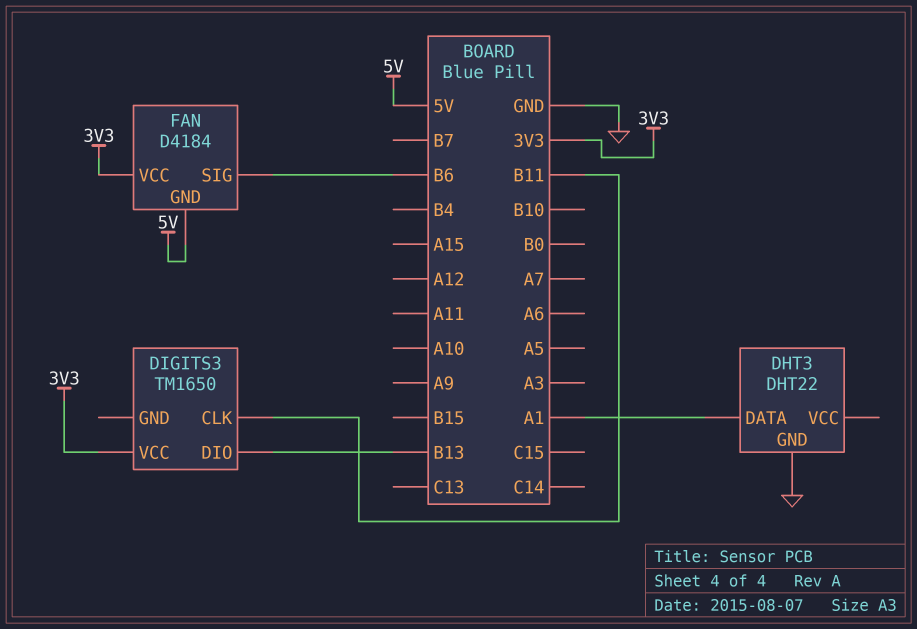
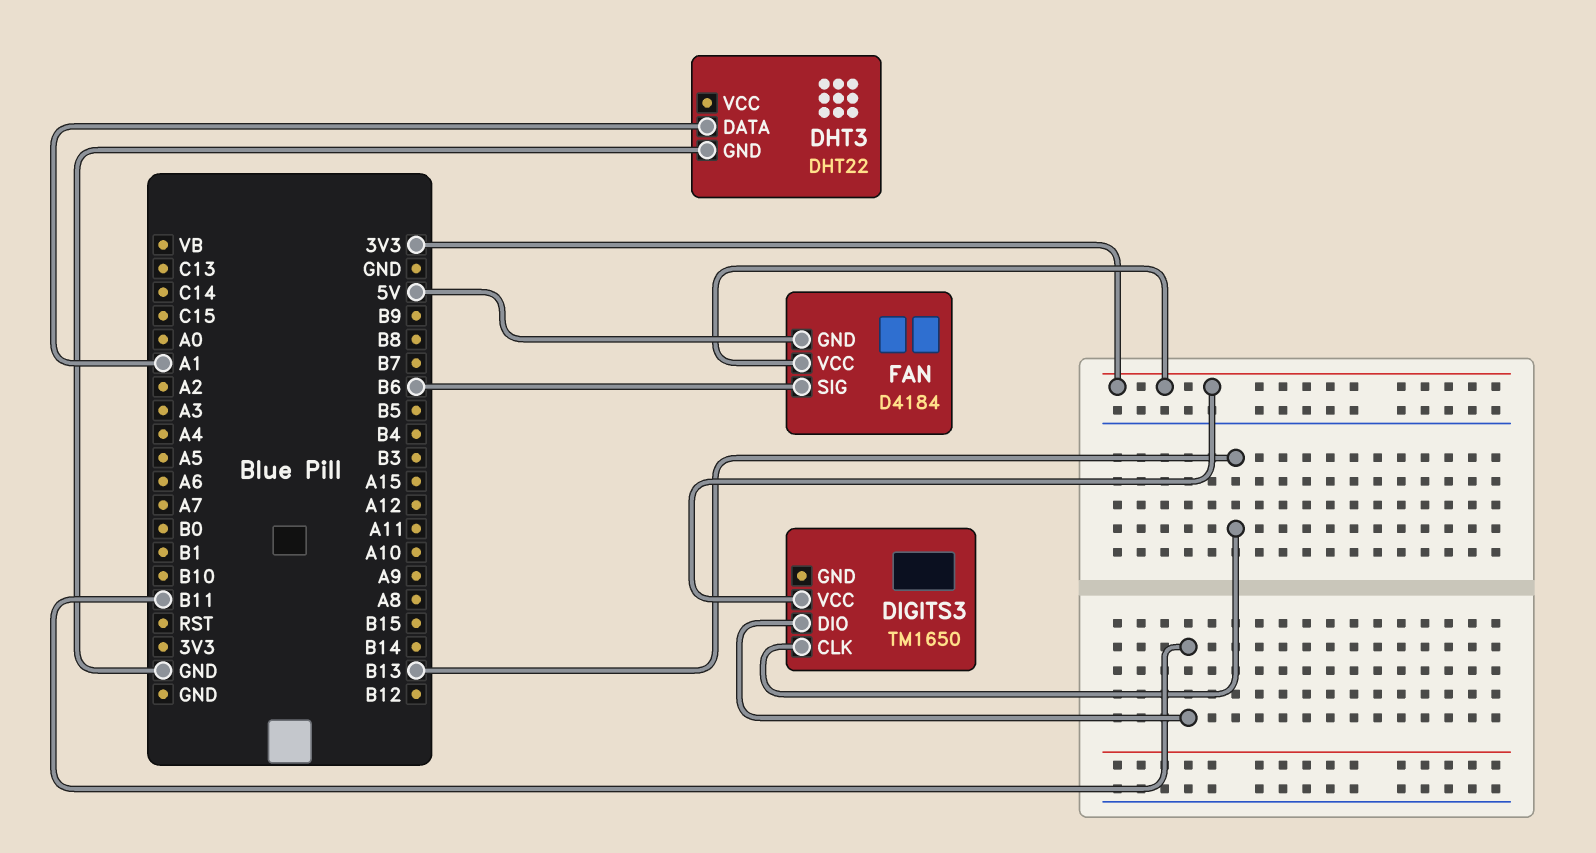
DIGITS3 pin CLK: B11 -> B13
DIGITS3 pin DIO: B13 -> B11

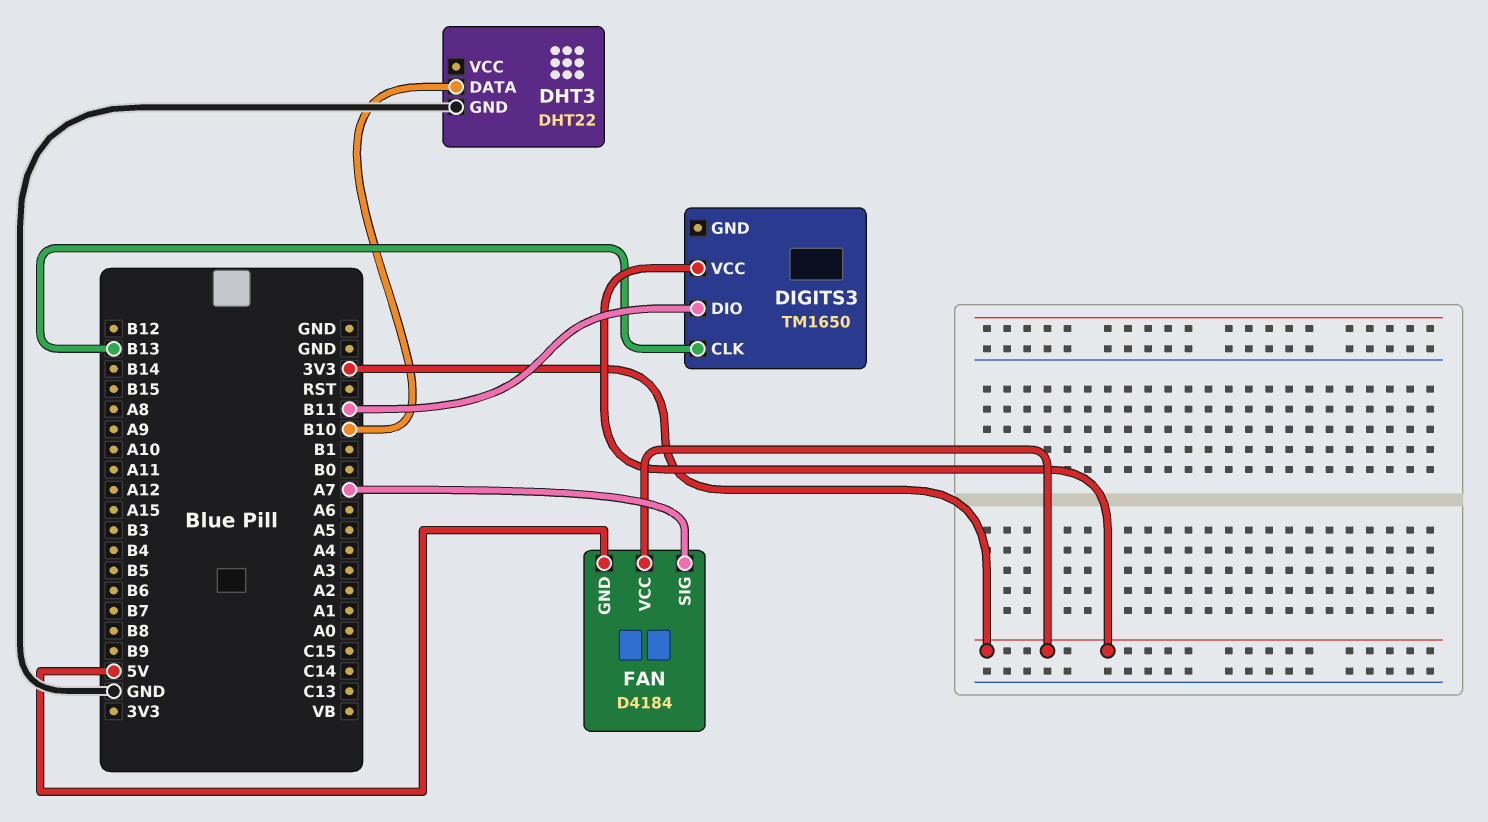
DHT3 pin DATA: A1 -> B10
FAN pin SIG: B6 -> A7

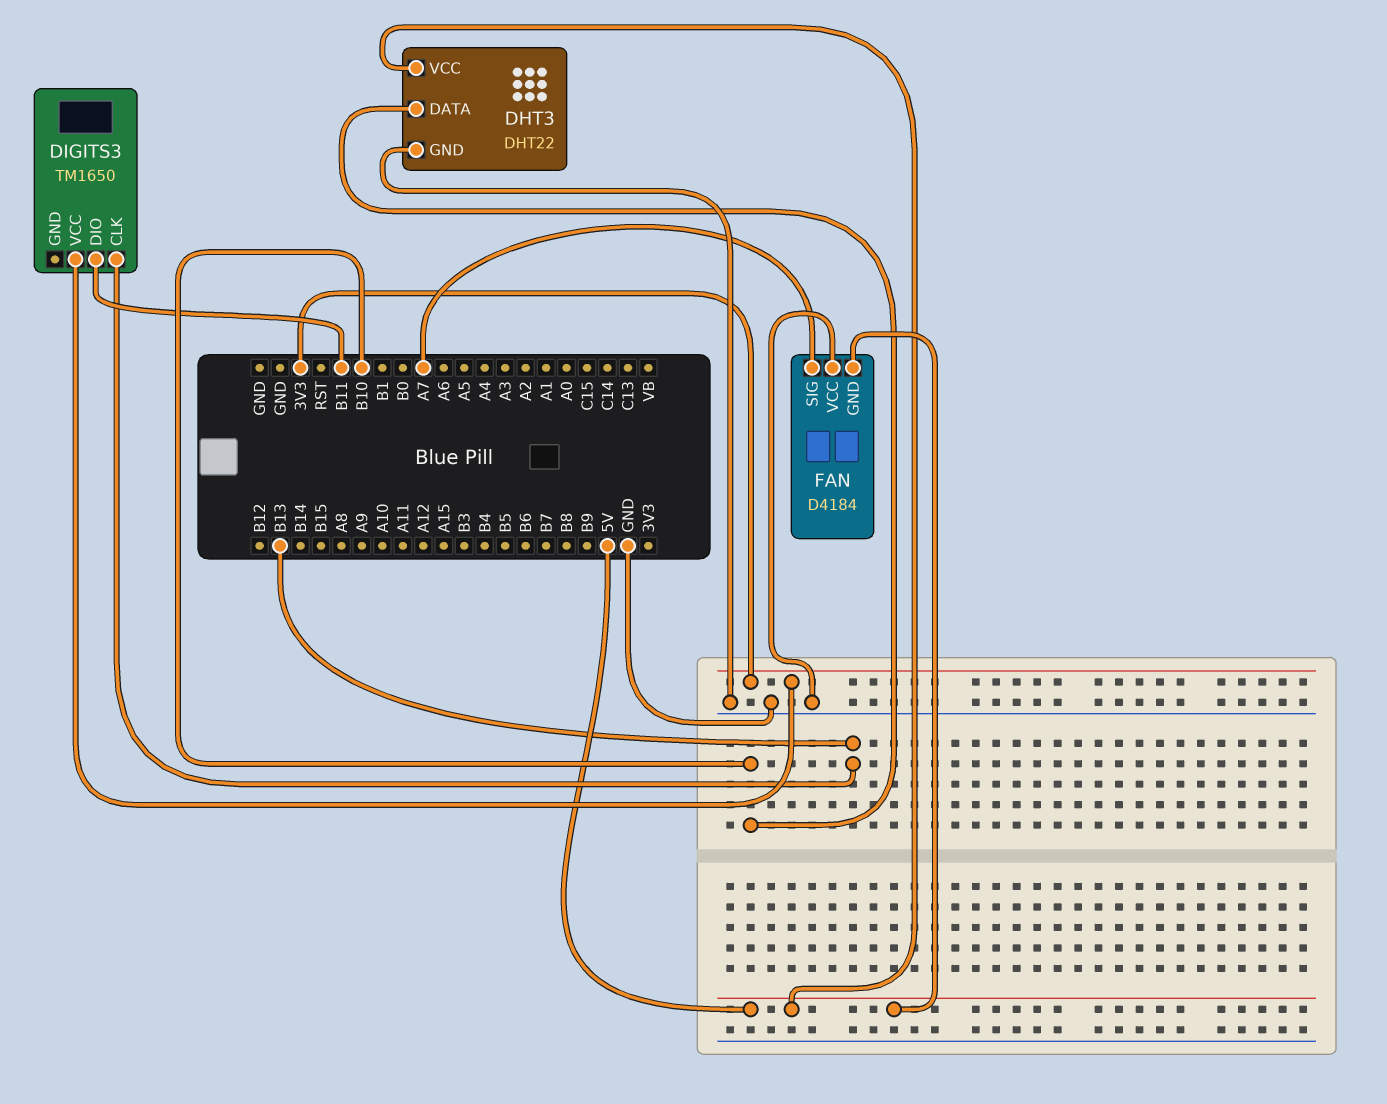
DHT3 pin VCC: none -> 5V
FAN pin VCC: 3V3 -> GND

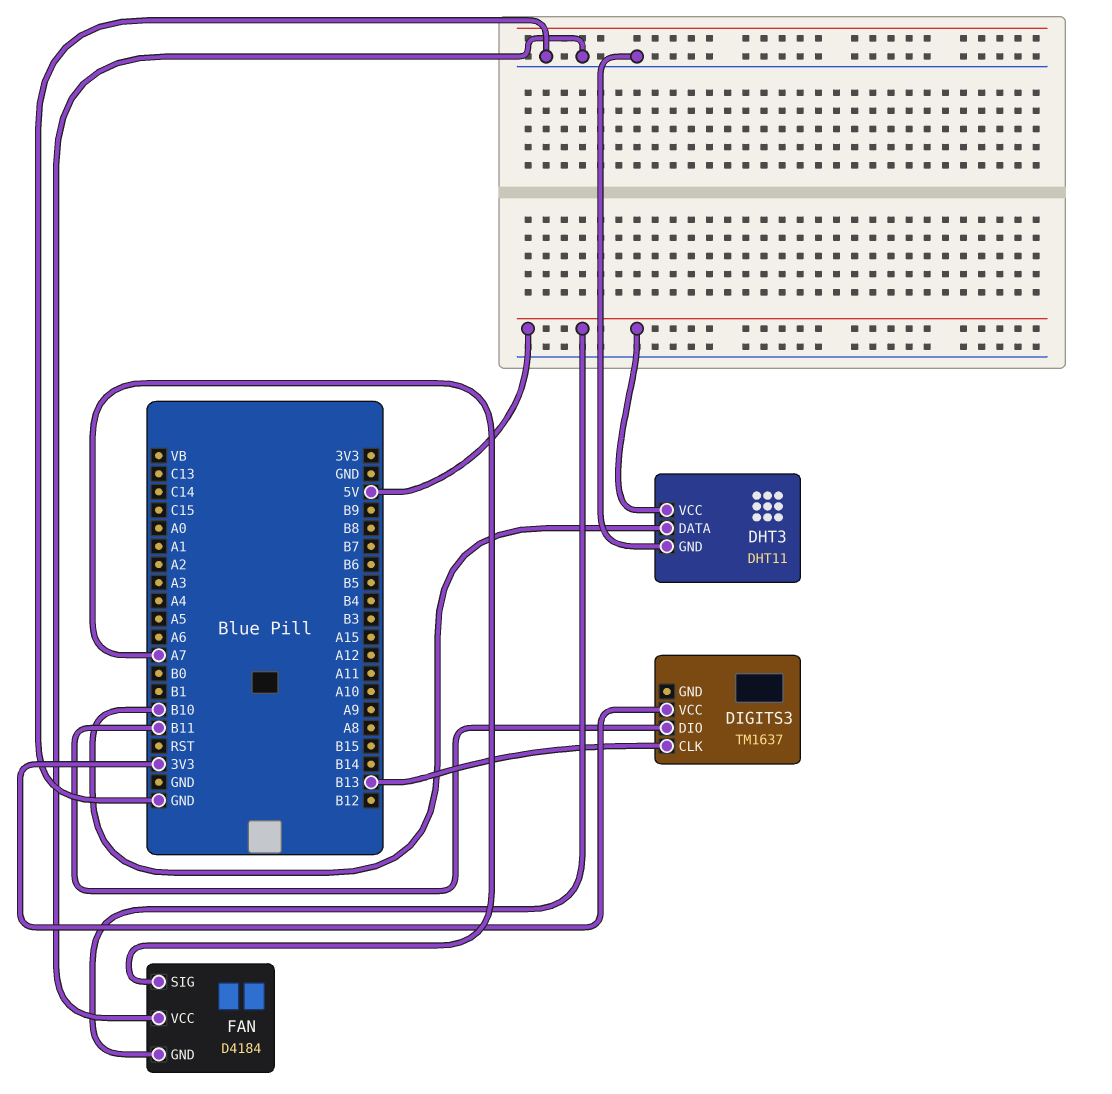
DHT3: DHT22 -> DHT11
DIGITS3: TM1650 -> TM1637

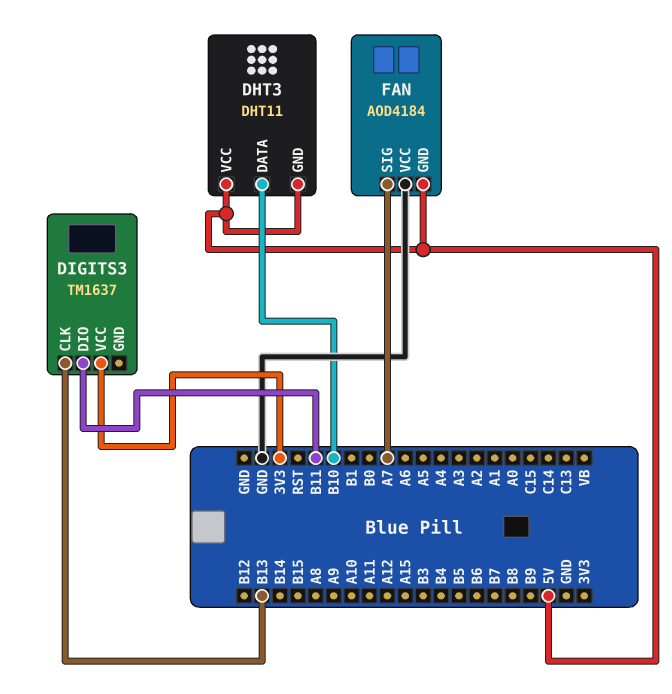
DHT3 pin GND: GND -> 5V
FAN: D4184 -> AOD4184

